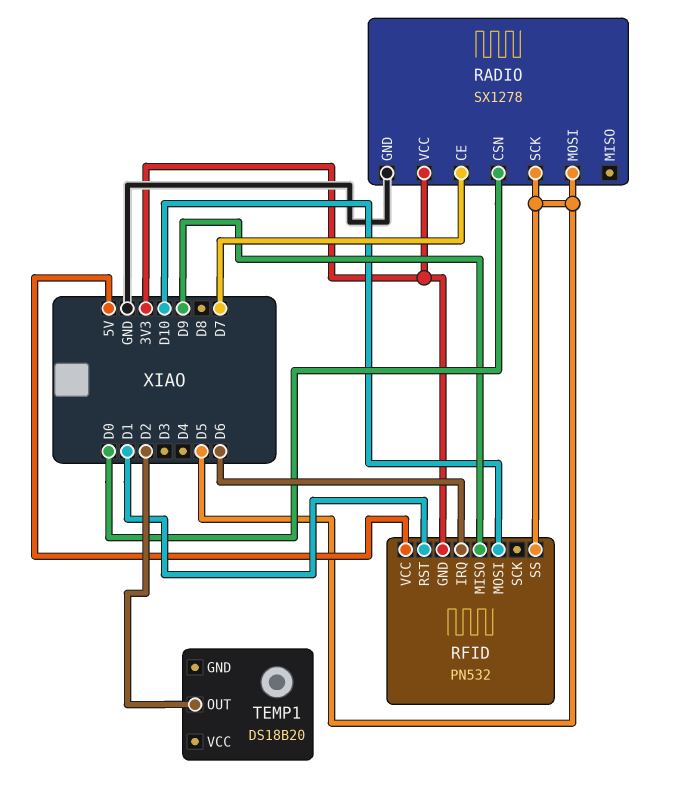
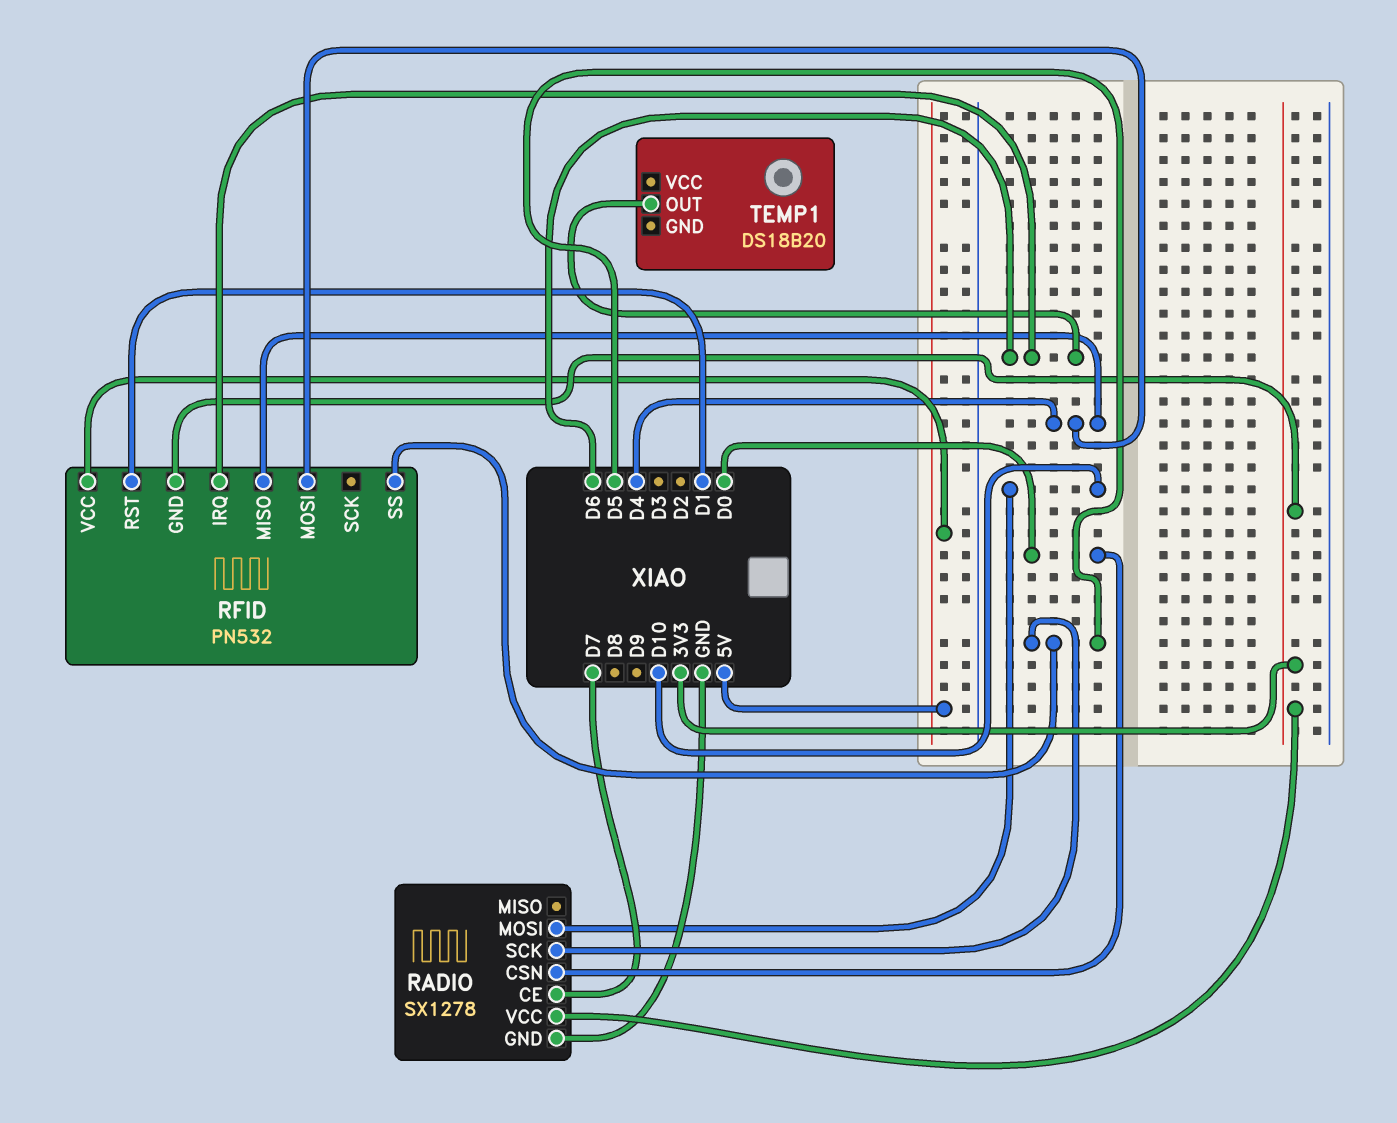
RADIO pin MOSI: D5 -> D10
RFID pin MISO: D9 -> D4
RFID pin MOSI: D10 -> D4
TEMP1 pin OUT: D2 -> D6

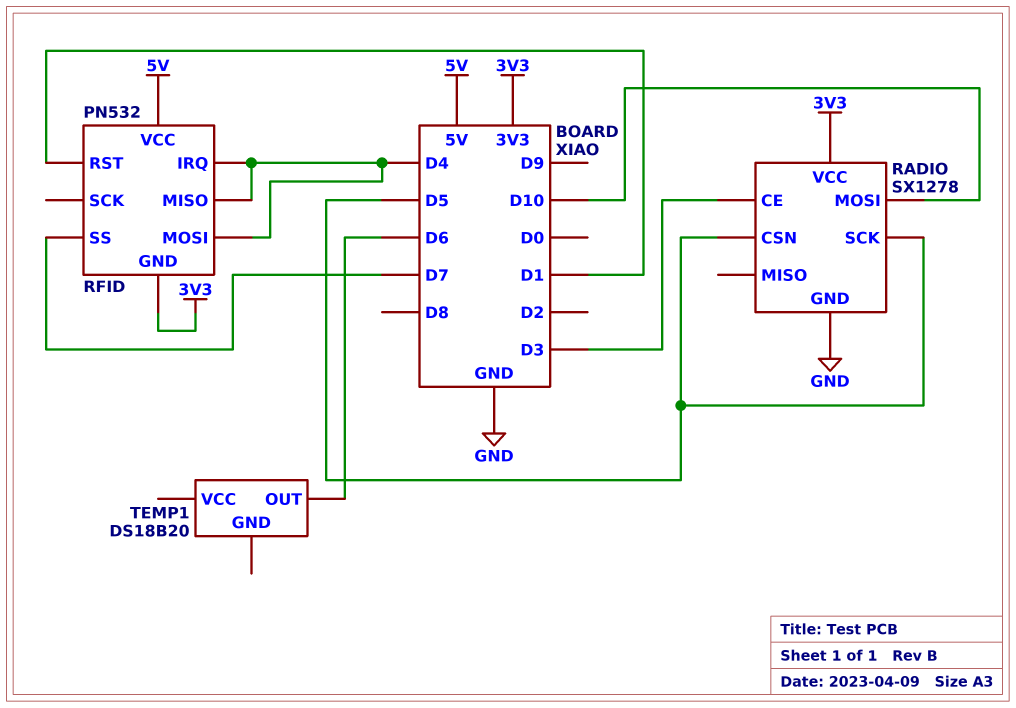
RADIO pin CE: D7 -> D3
RADIO pin CSN: D0 -> D5
RFID pin IRQ: D6 -> D4
RFID pin SS: D5 -> D7

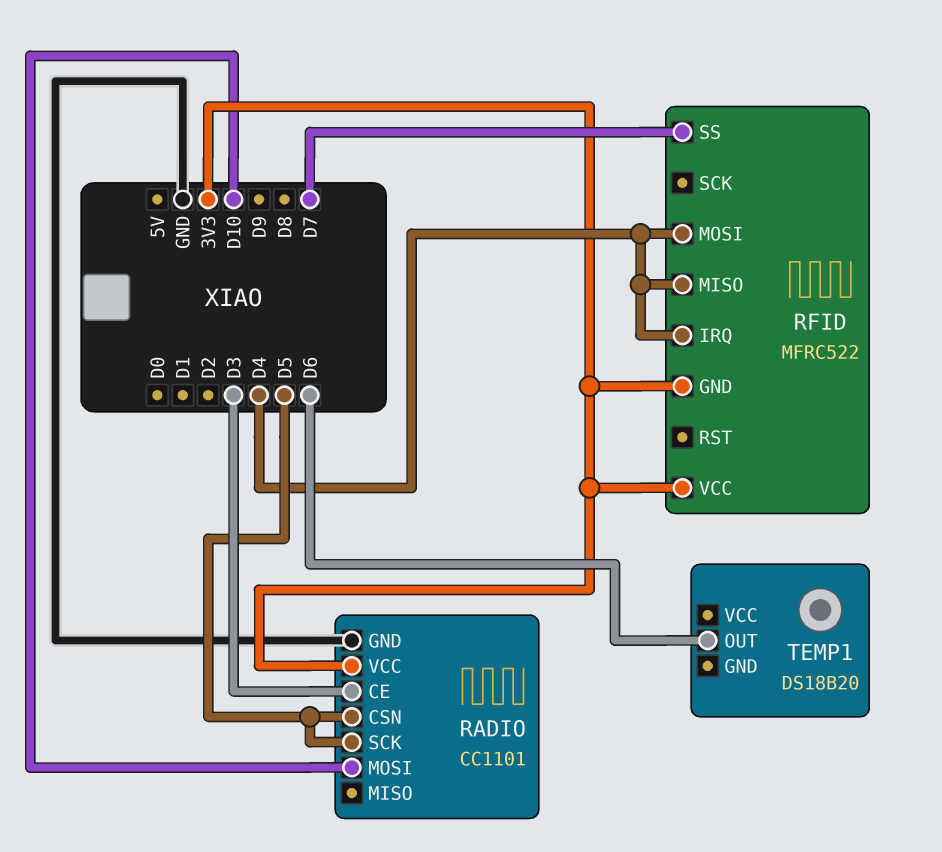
RADIO: SX1278 -> CC1101
RFID: PN532 -> MFRC522
RFID pin RST: D1 -> none
RFID pin VCC: 5V -> 3V3

